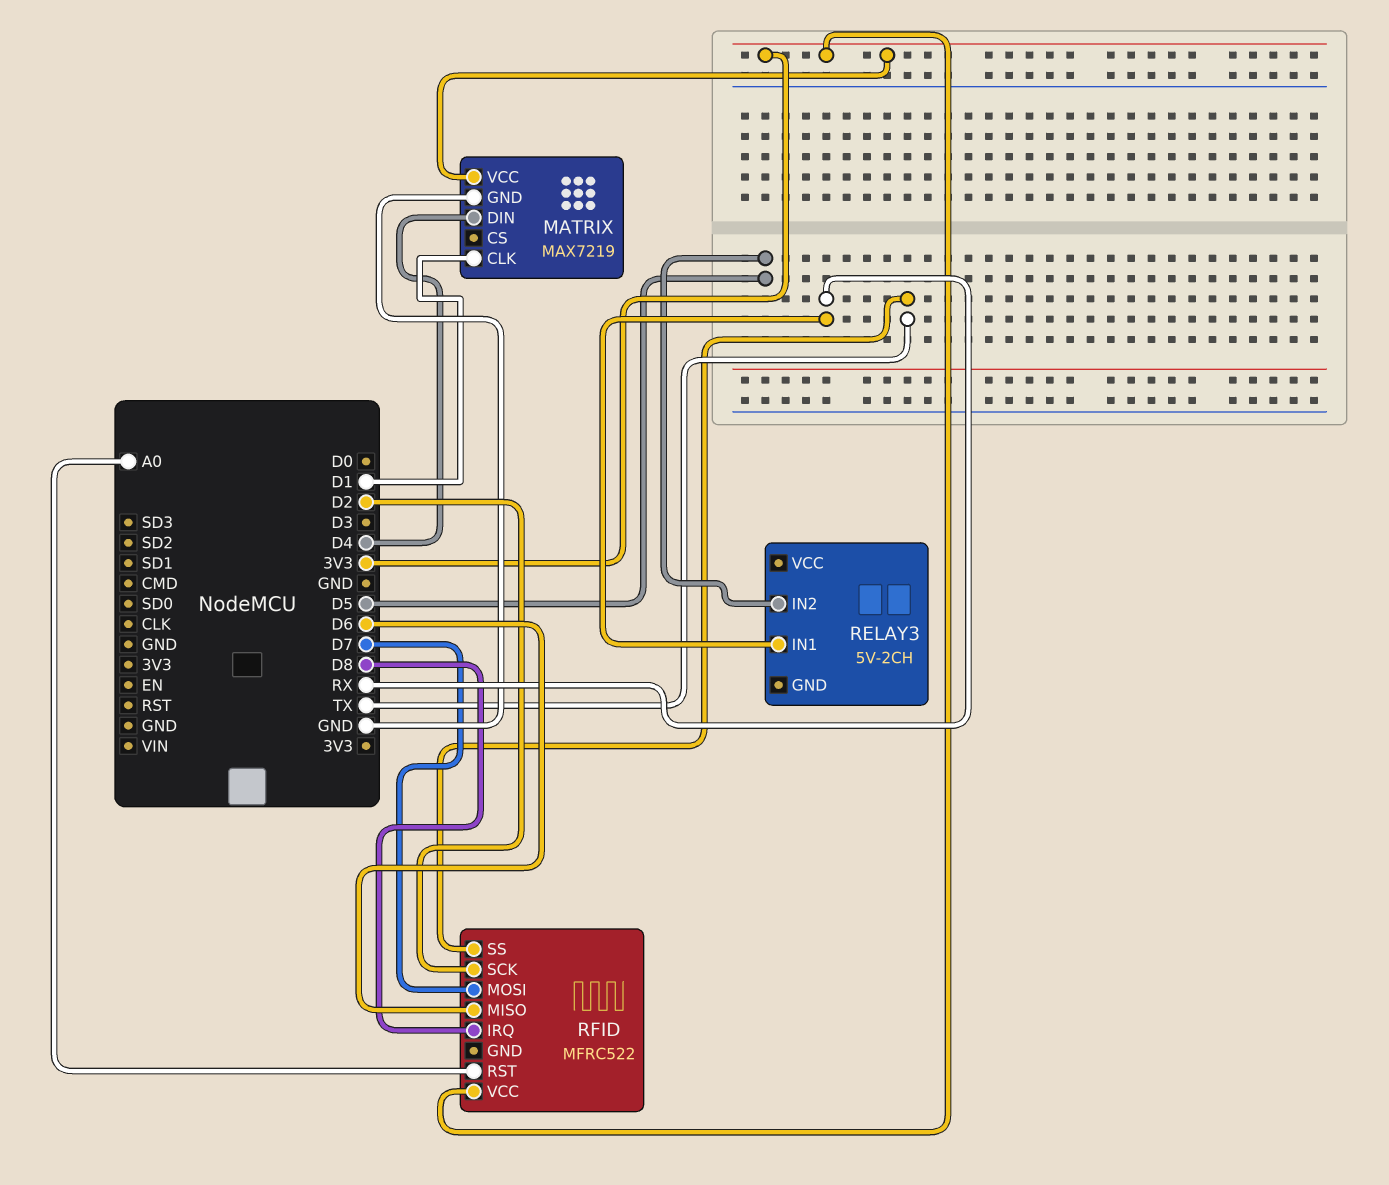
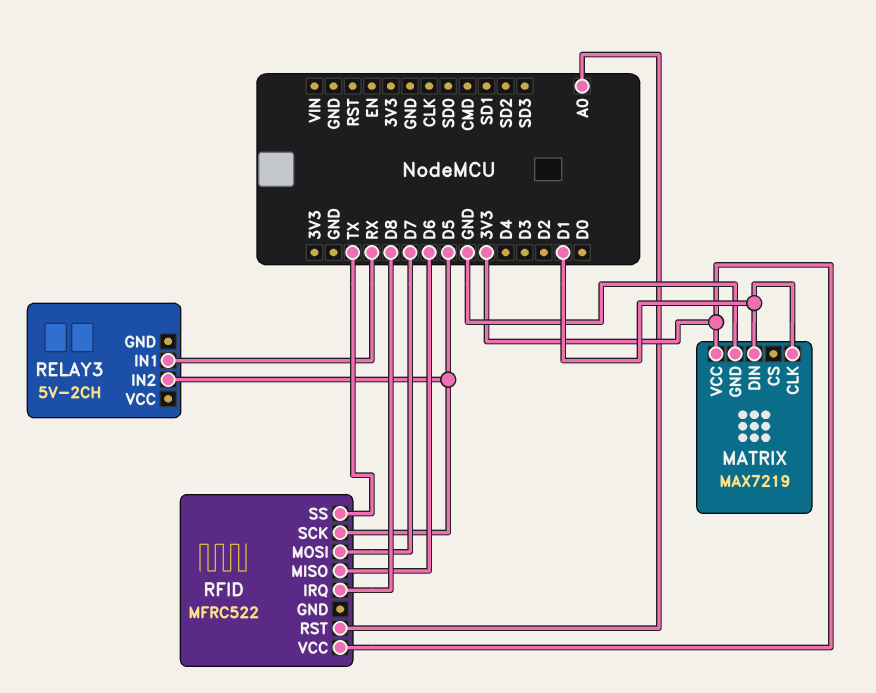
MATRIX pin DIN: D4 -> D1
RFID pin SCK: D2 -> D5

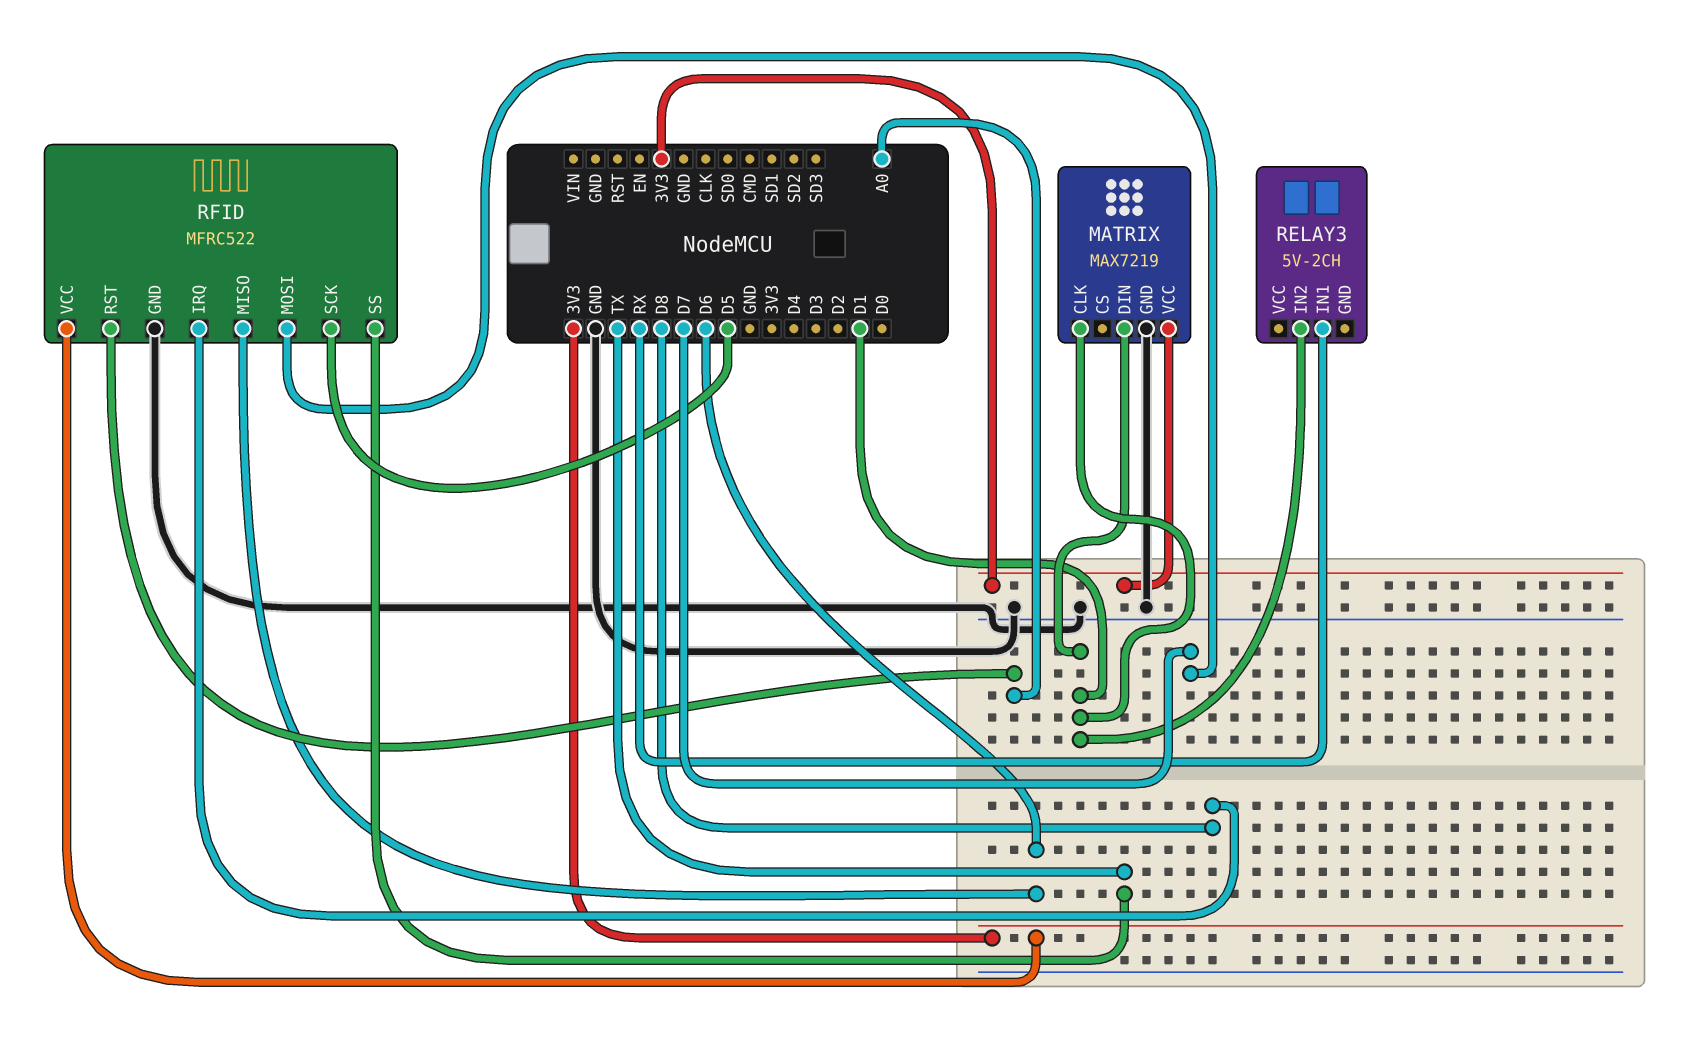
RELAY3 pin IN2: D5 -> D1
RFID pin GND: none -> GND

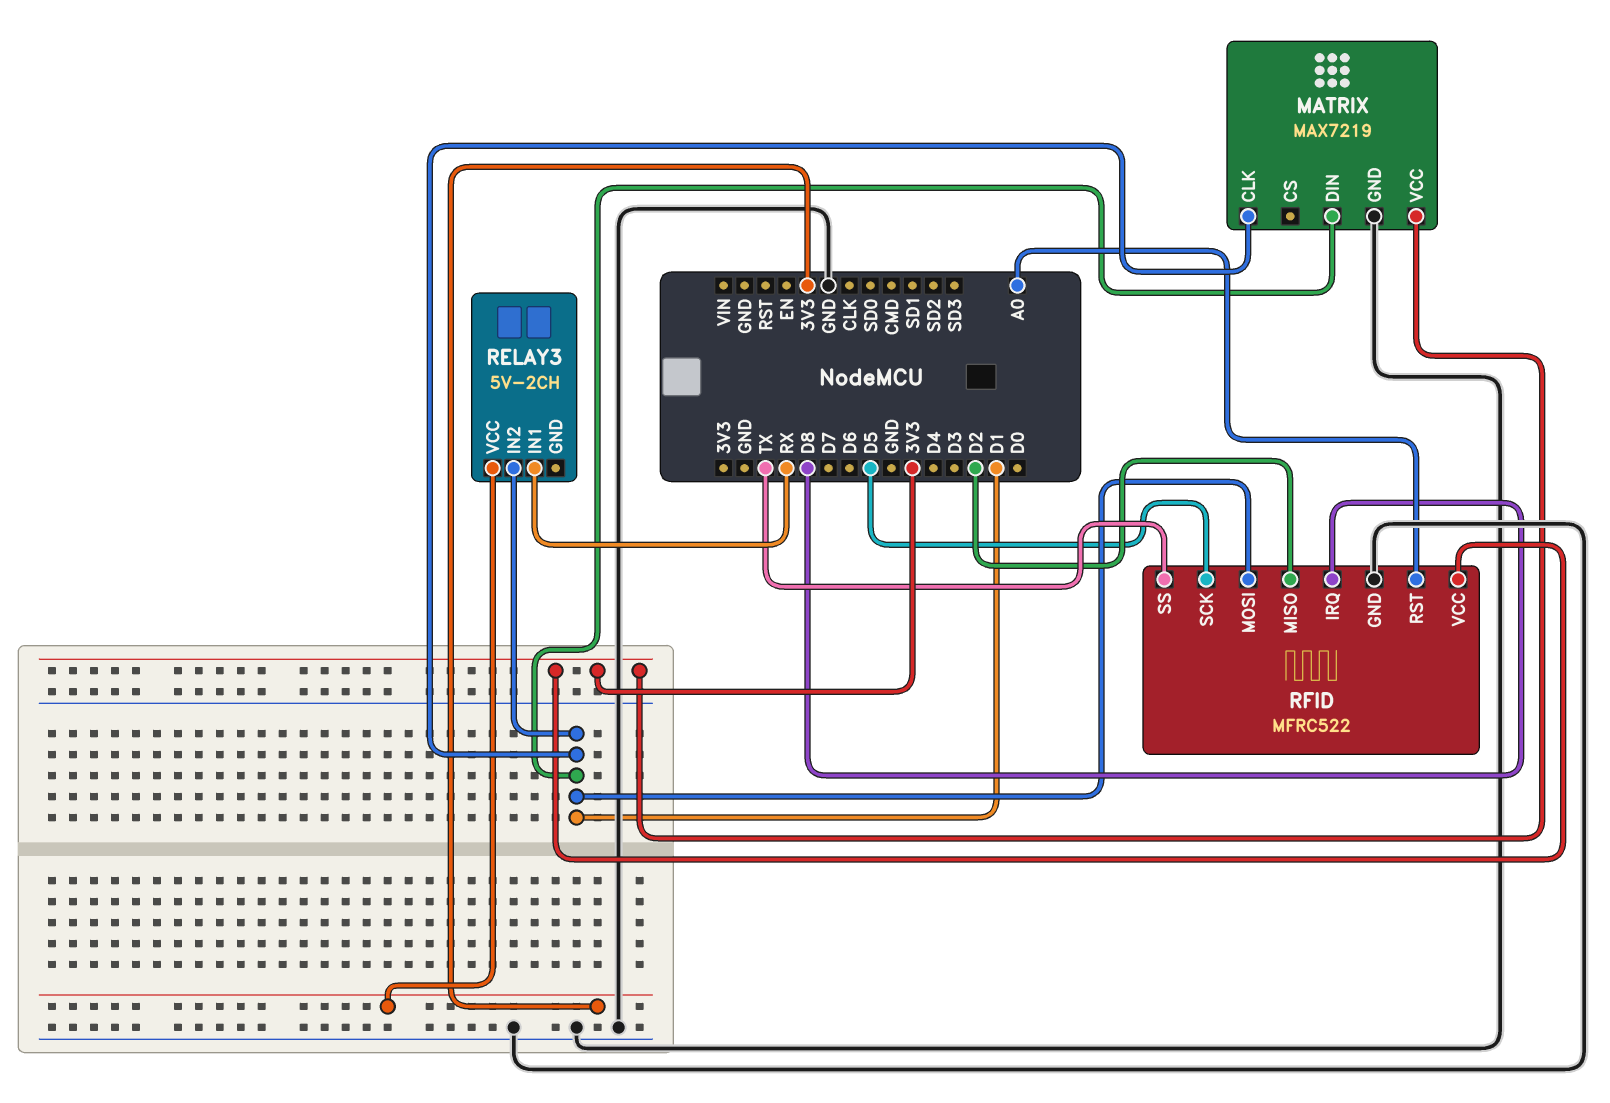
RELAY3 pin VCC: none -> 3V3
RFID pin MISO: D6 -> D2
RFID pin MOSI: D7 -> D1

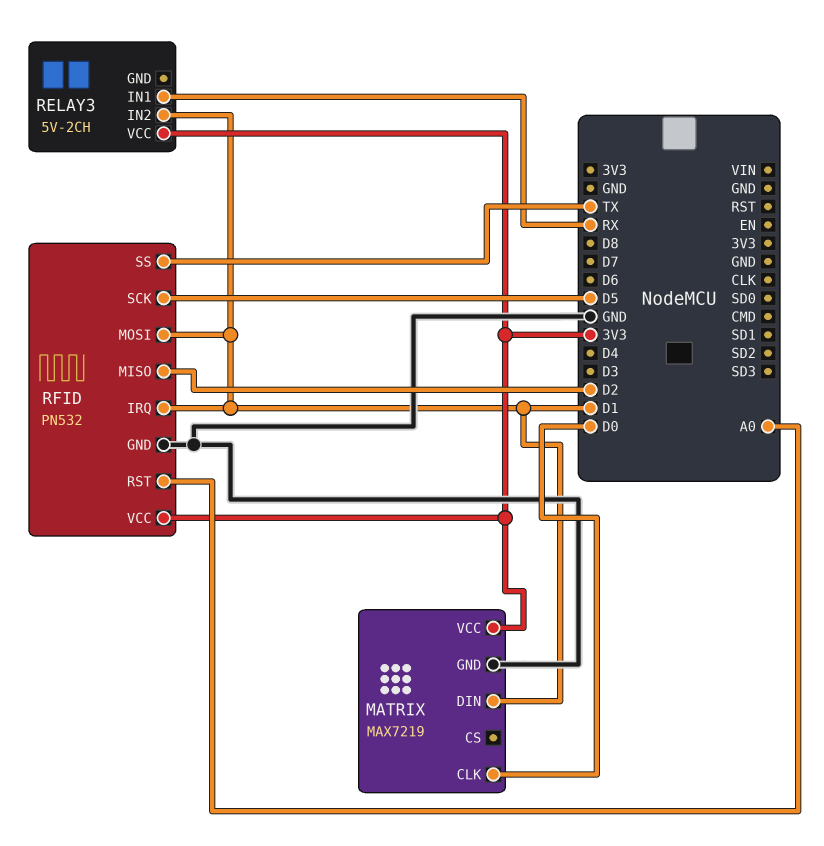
MATRIX pin CLK: D1 -> D0
RFID: MFRC522 -> PN532
RFID pin IRQ: D8 -> D1

